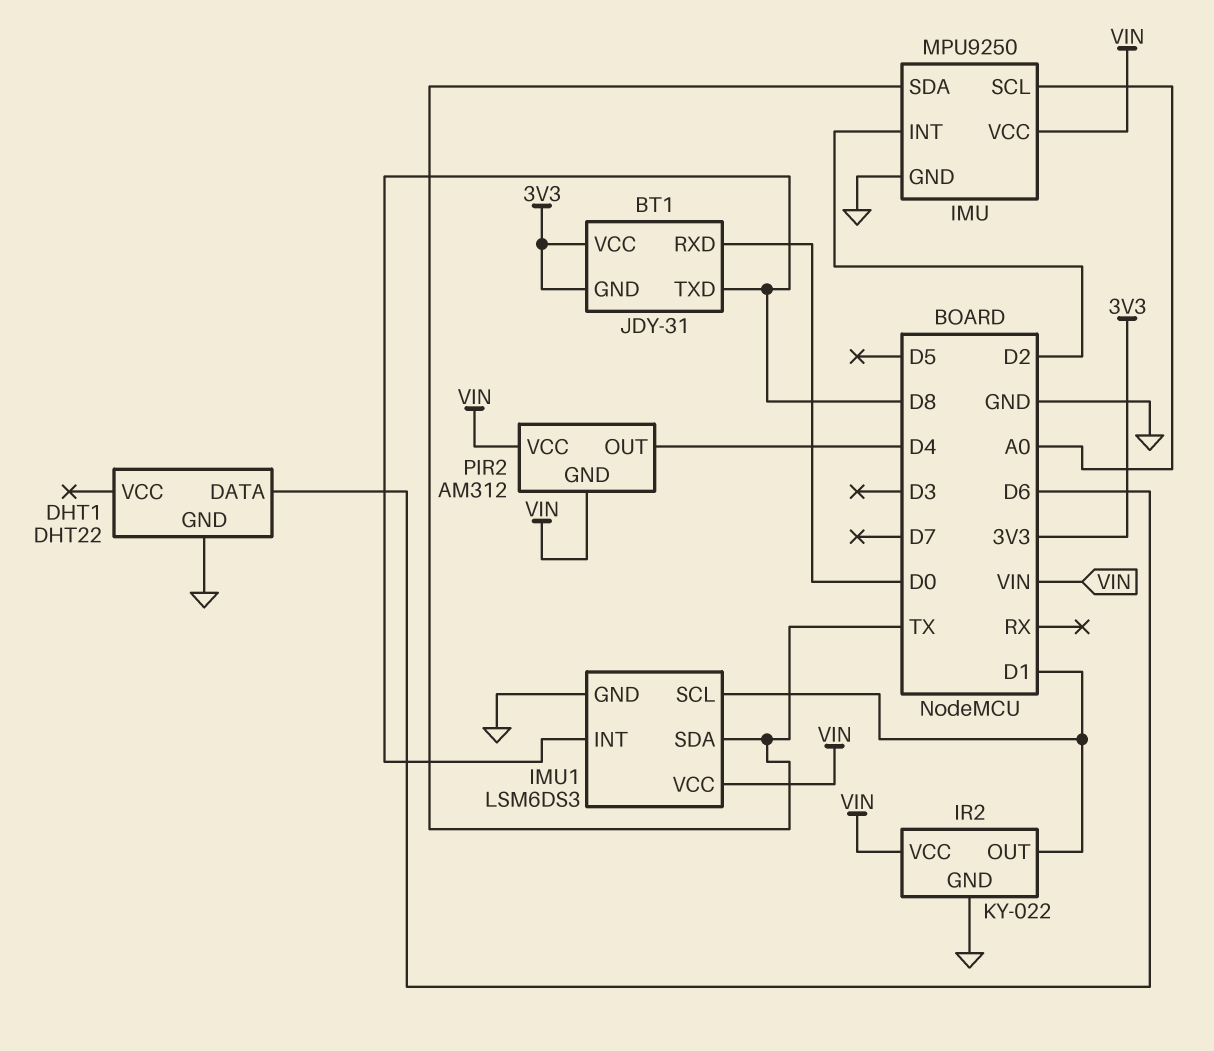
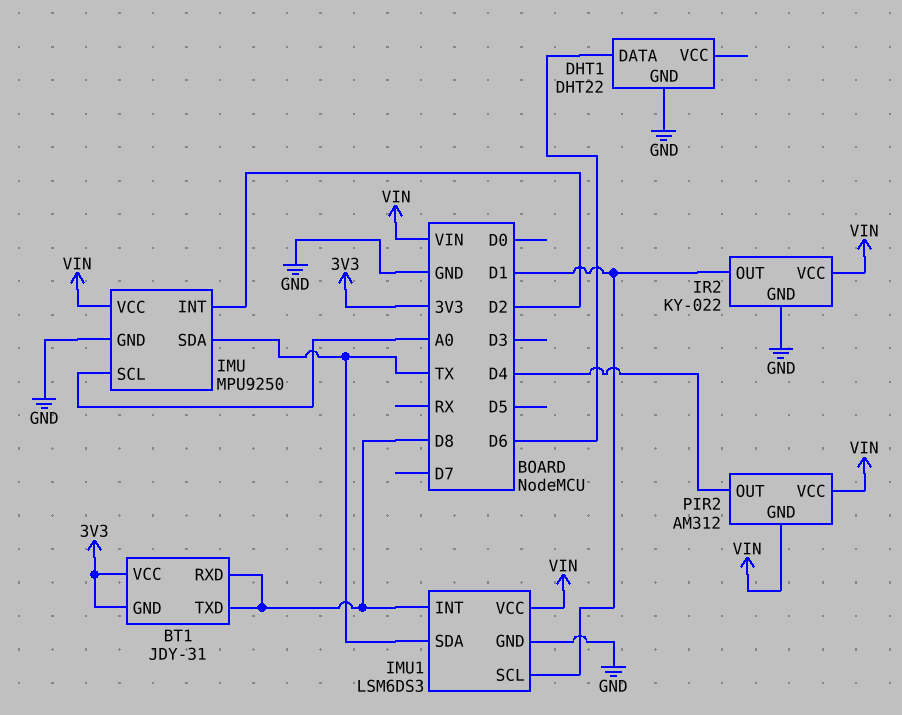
BT1 pin RXD: D0 -> D8

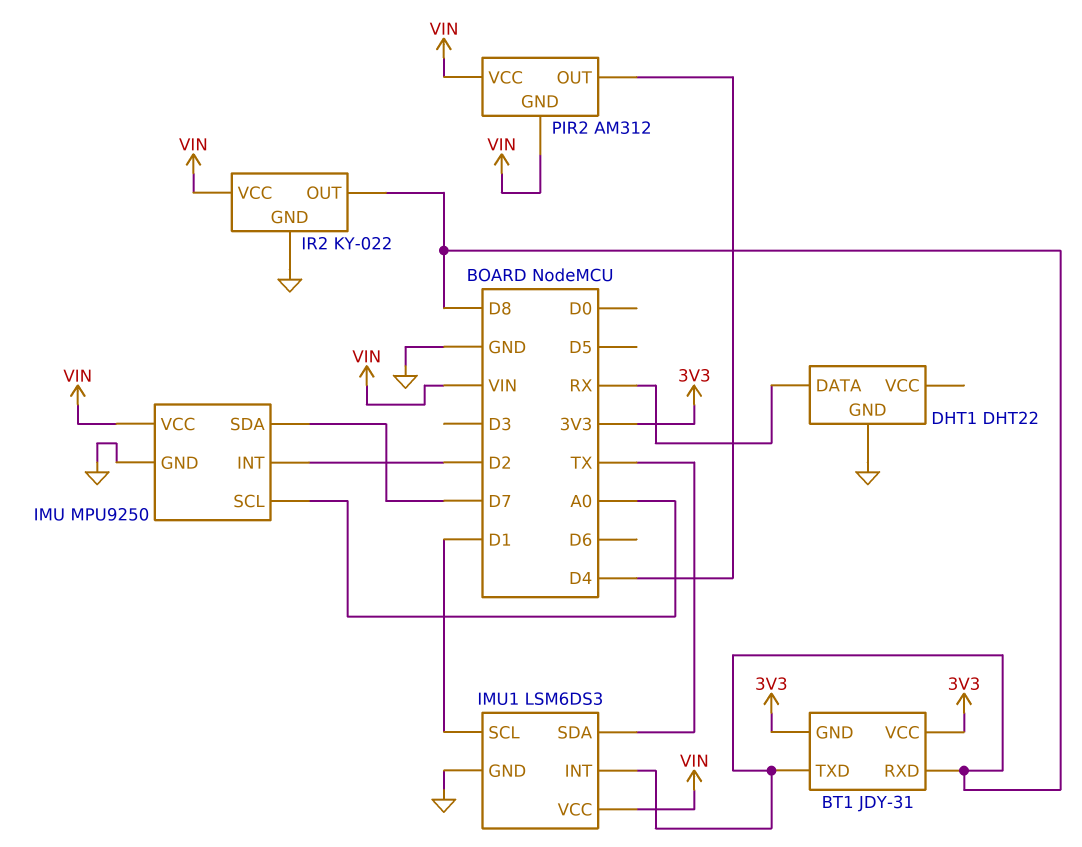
DHT1 pin DATA: D6 -> RX
IMU pin SDA: TX -> D7
IR2 pin OUT: D1 -> D8

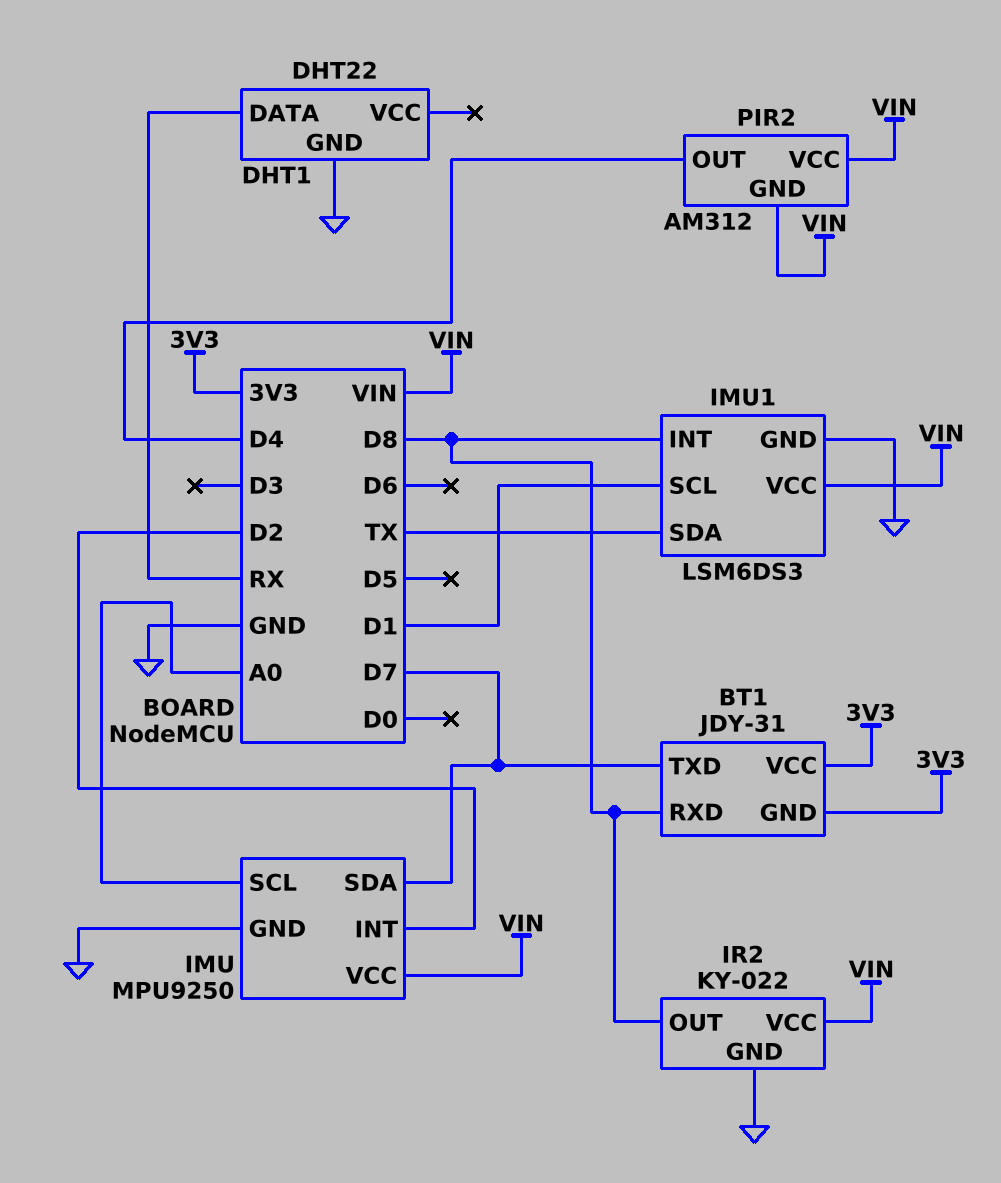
BT1 pin TXD: D8 -> D7

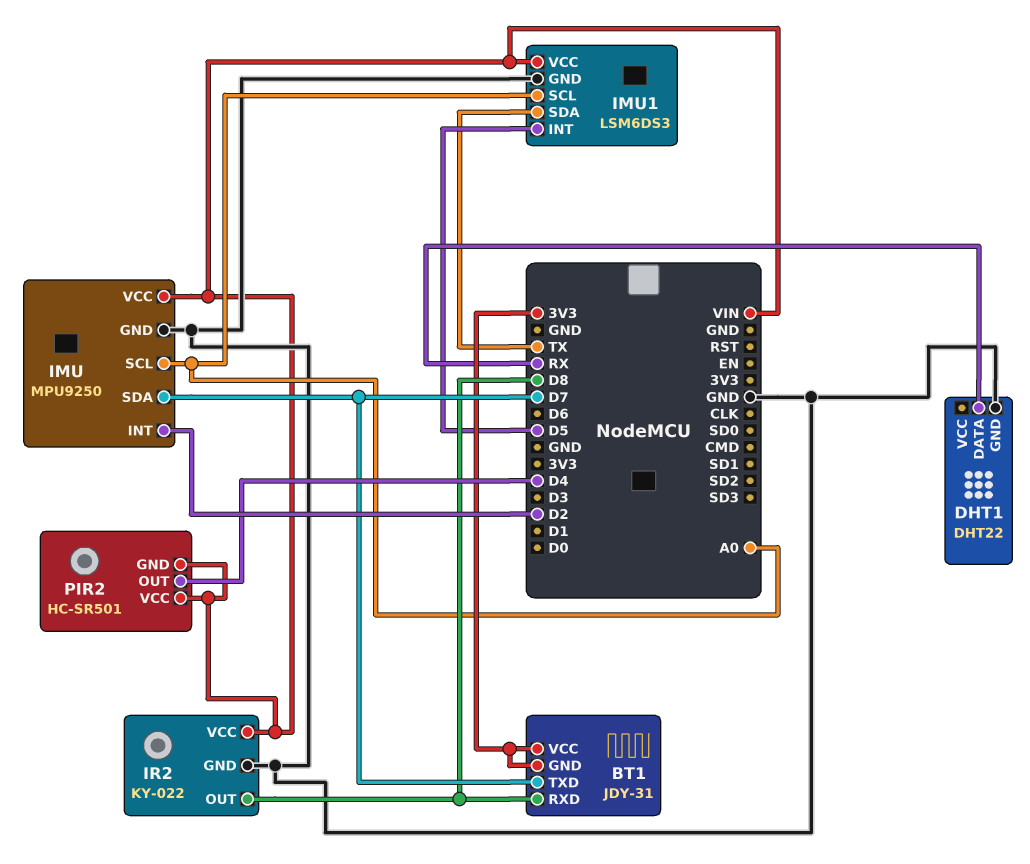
IMU1 pin INT: D8 -> D5
IMU1 pin SCL: D1 -> A0
PIR2: AM312 -> HC-SR501

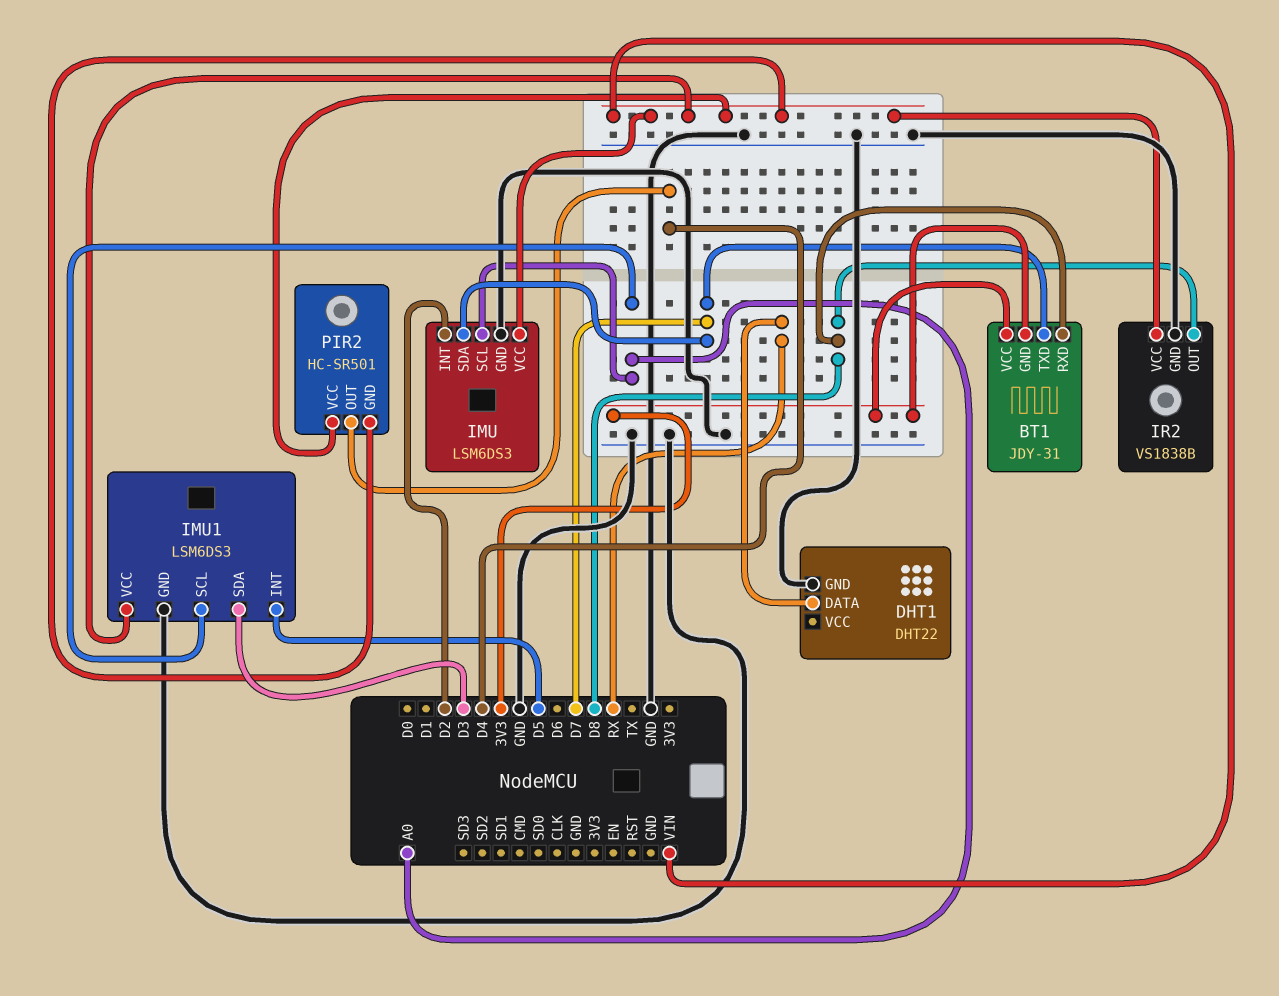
IMU: MPU9250 -> LSM6DS3
IMU1 pin SDA: TX -> D3
IR2: KY-022 -> VS1838B

